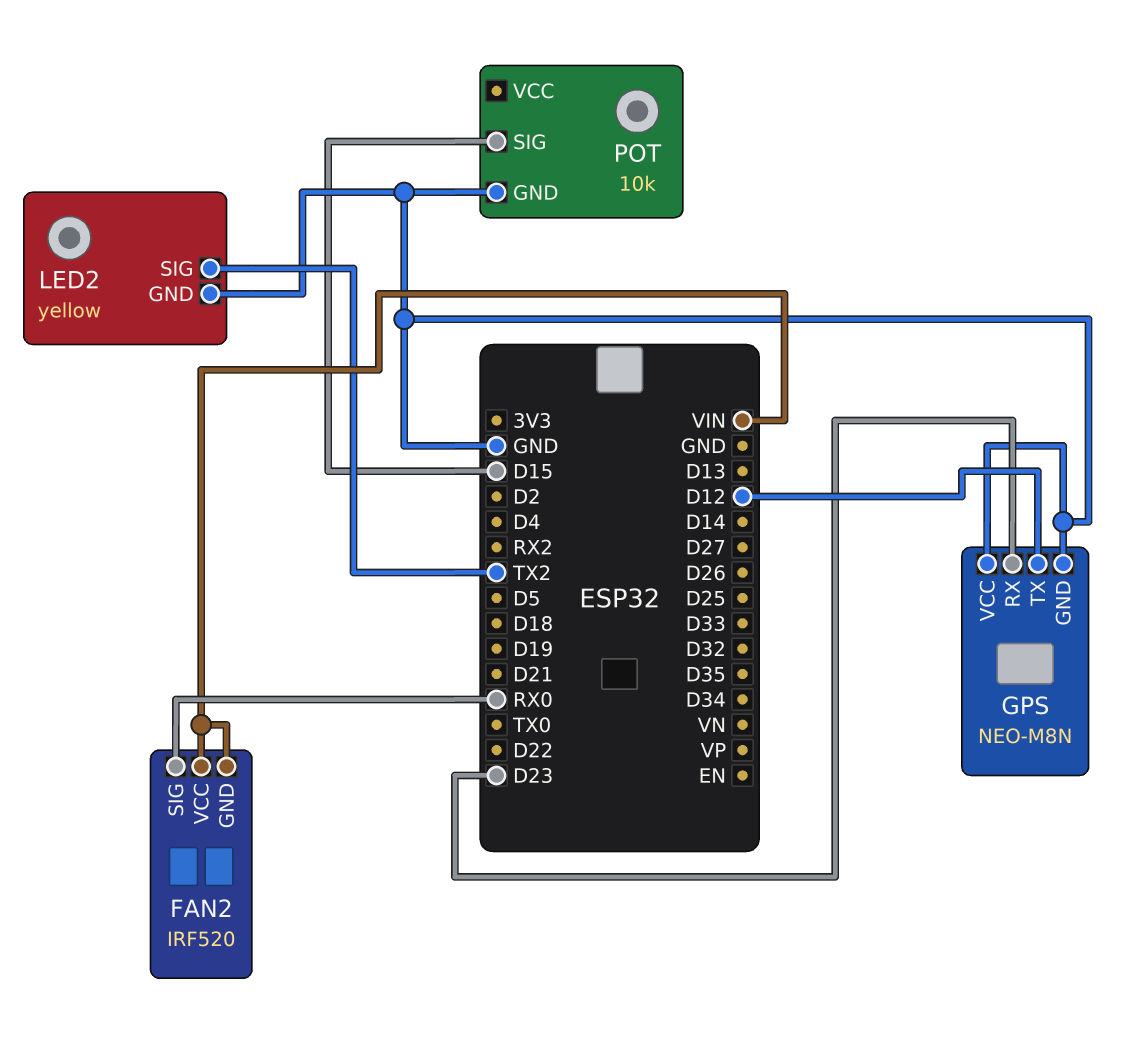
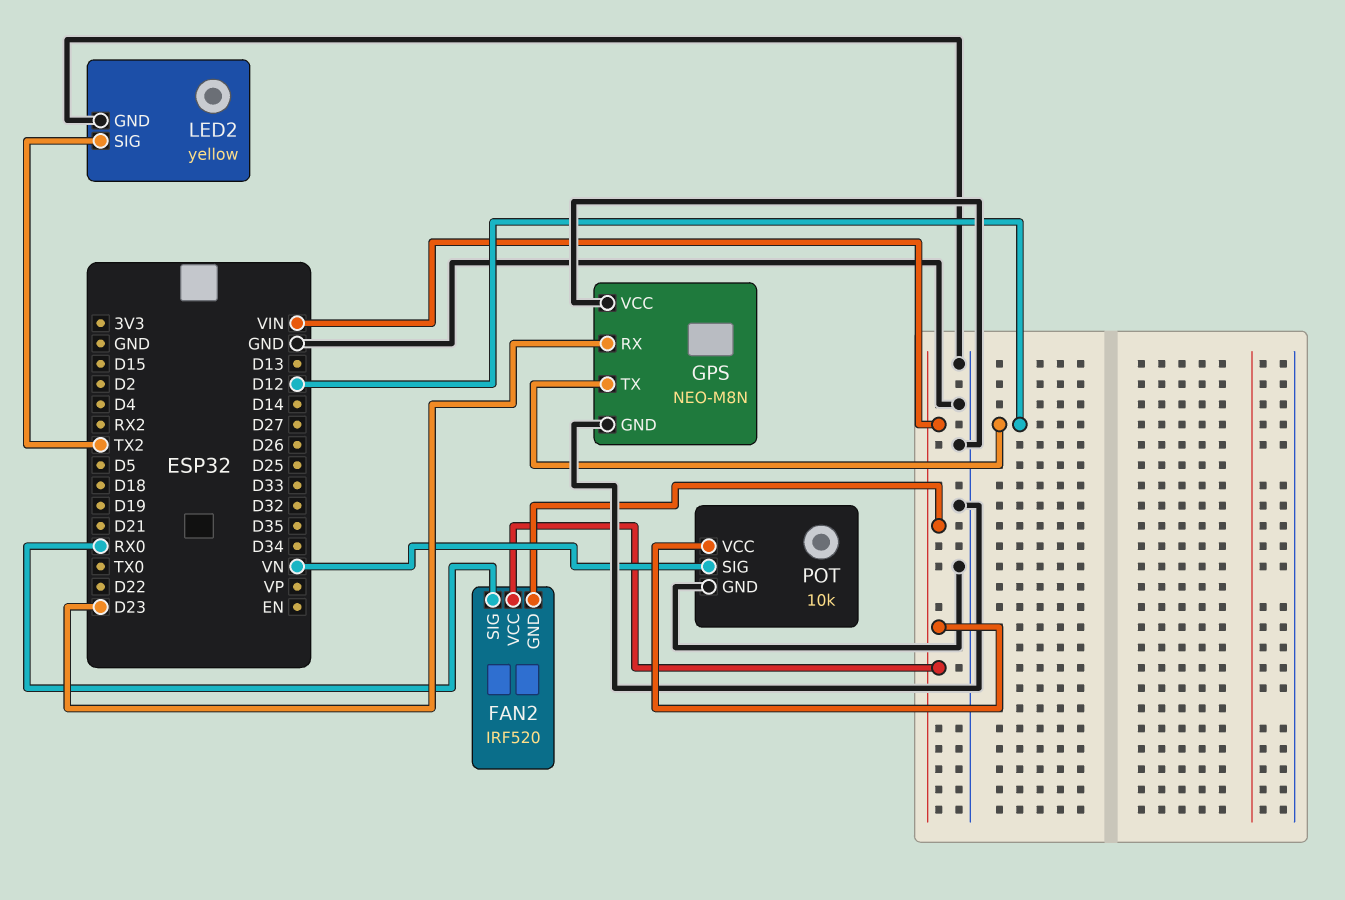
POT pin SIG: D15 -> VN
POT pin VCC: none -> VIN

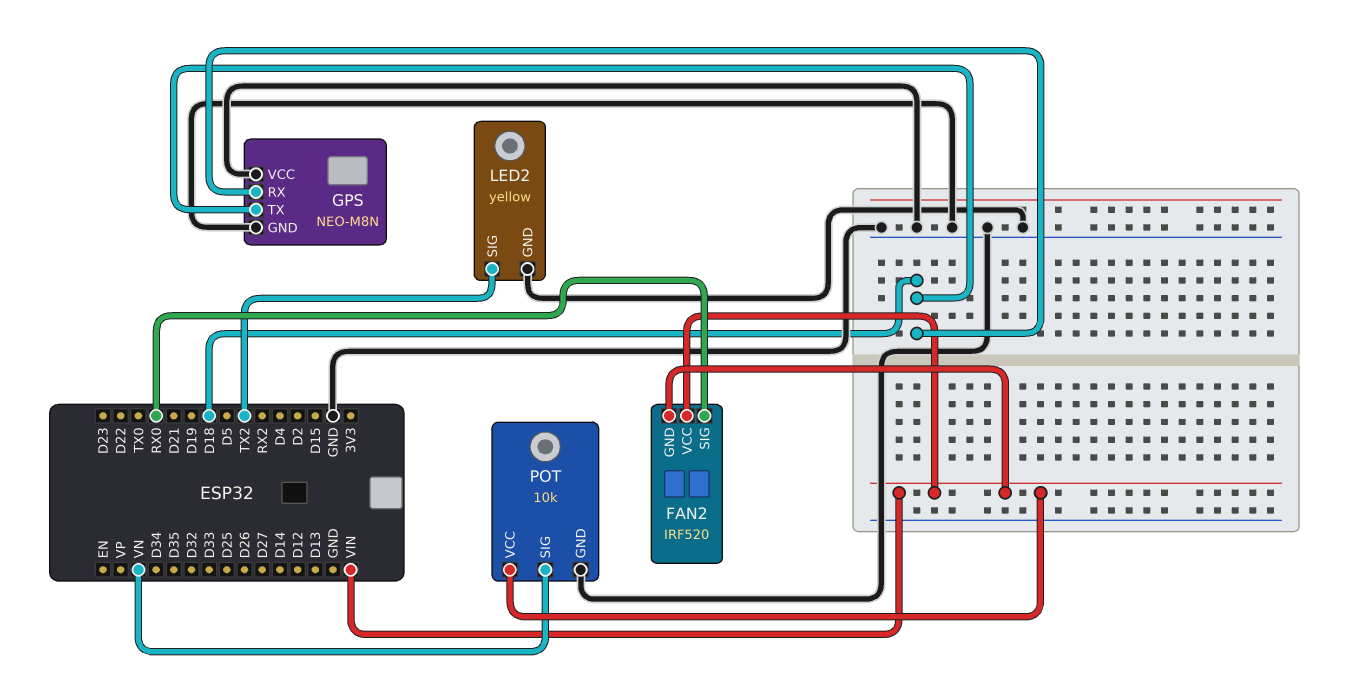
GPS pin RX: D23 -> D18
GPS pin TX: D12 -> D18

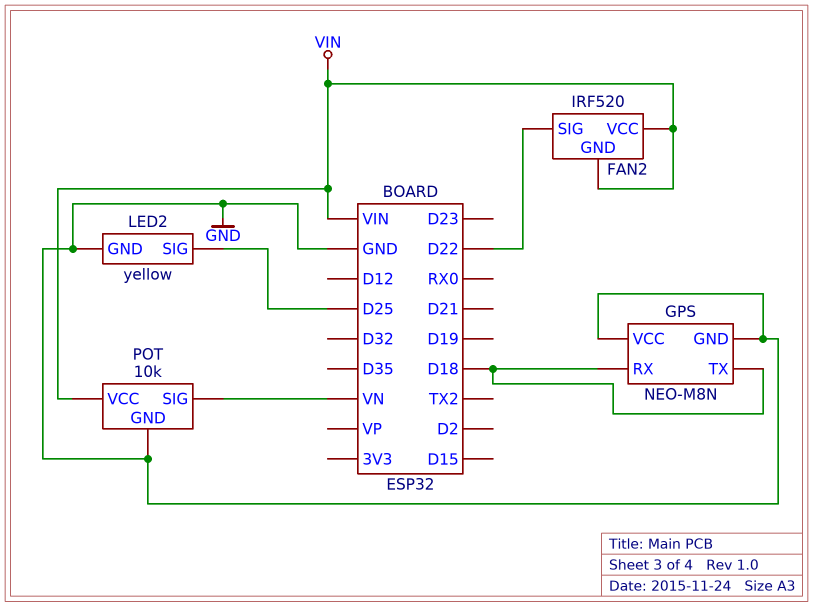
FAN2 pin SIG: RX0 -> D22
LED2 pin SIG: TX2 -> D25

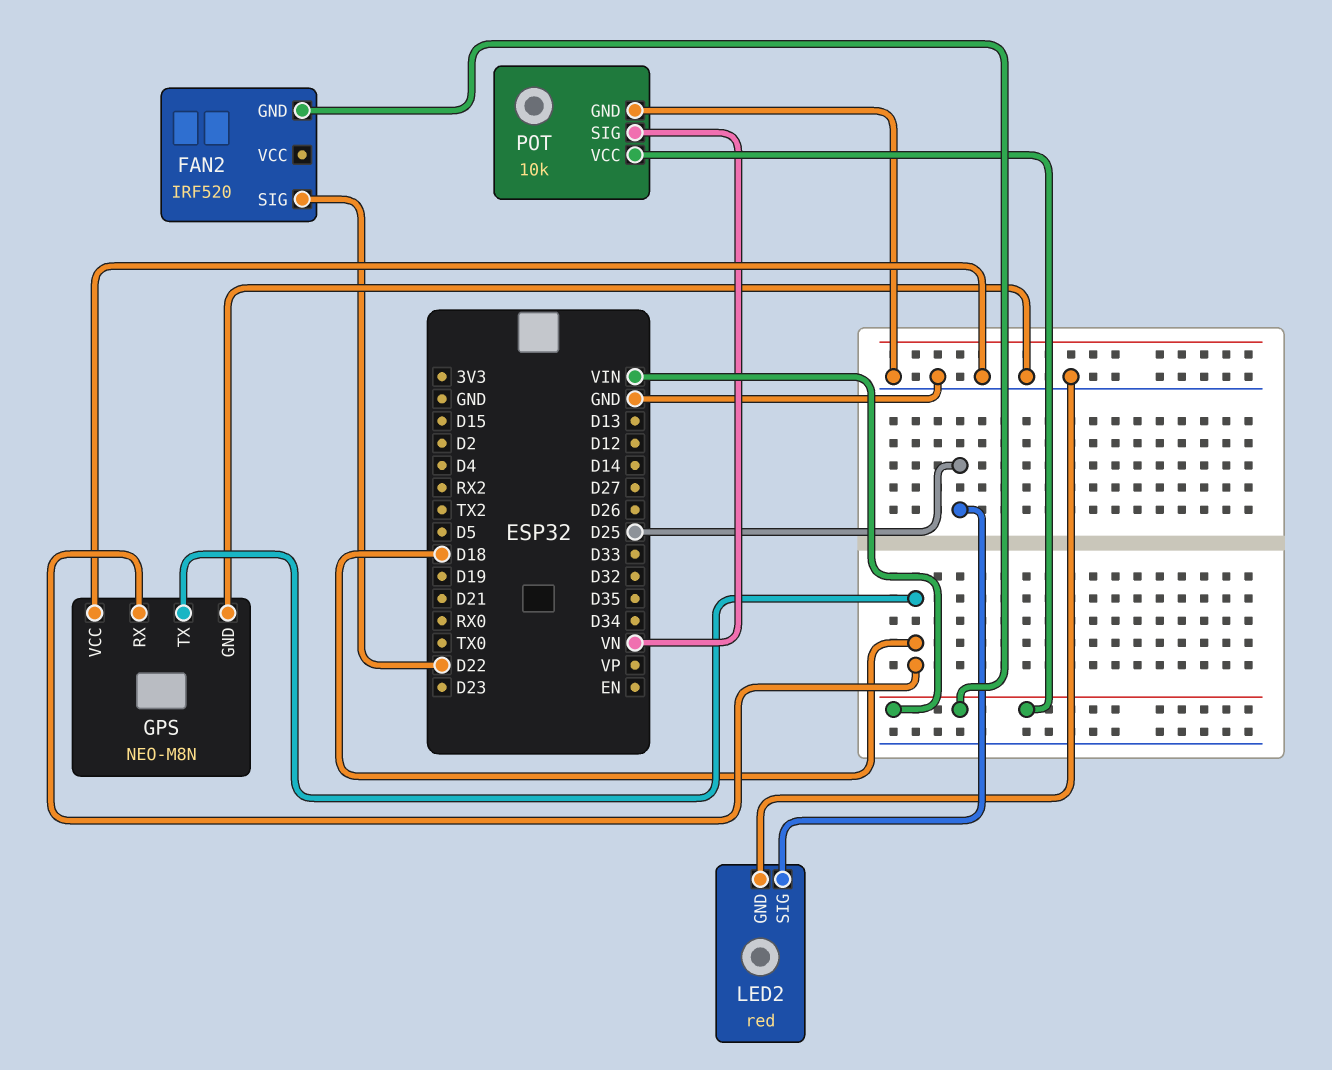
FAN2 pin VCC: VIN -> none
LED2: yellow -> red

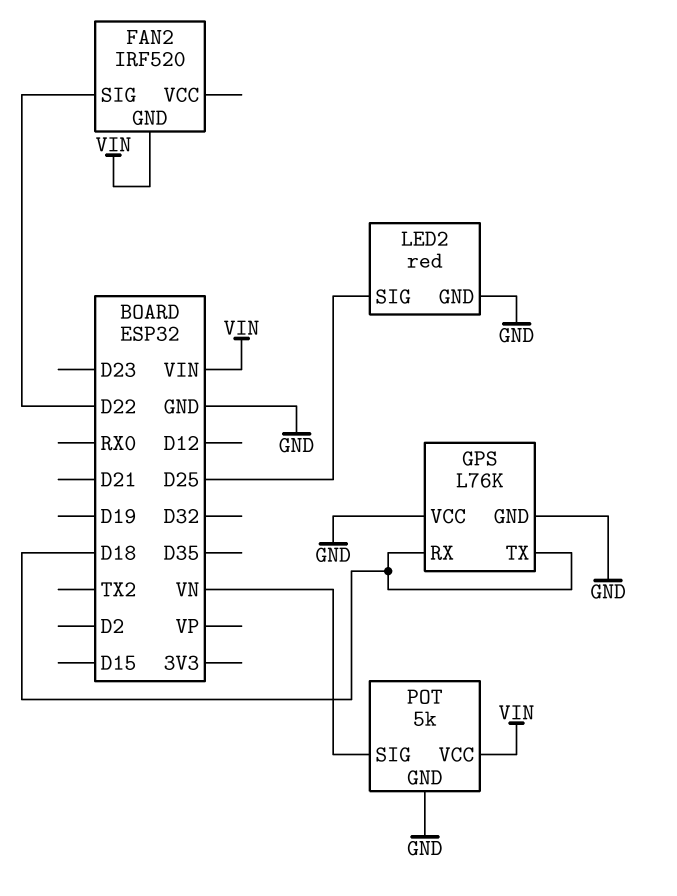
GPS: NEO-M8N -> L76K
POT: 10k -> 5k

